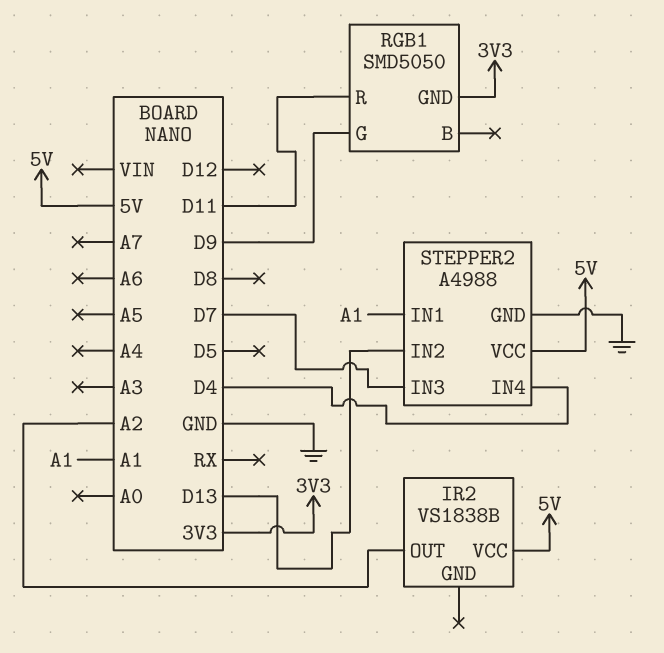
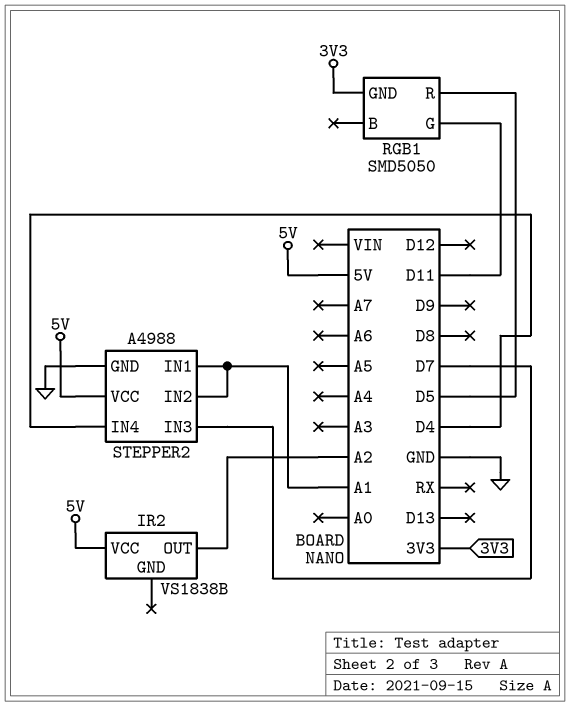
RGB1 pin G: D9 -> D11
RGB1 pin R: D11 -> D5
STEPPER2 pin IN2: D13 -> A1

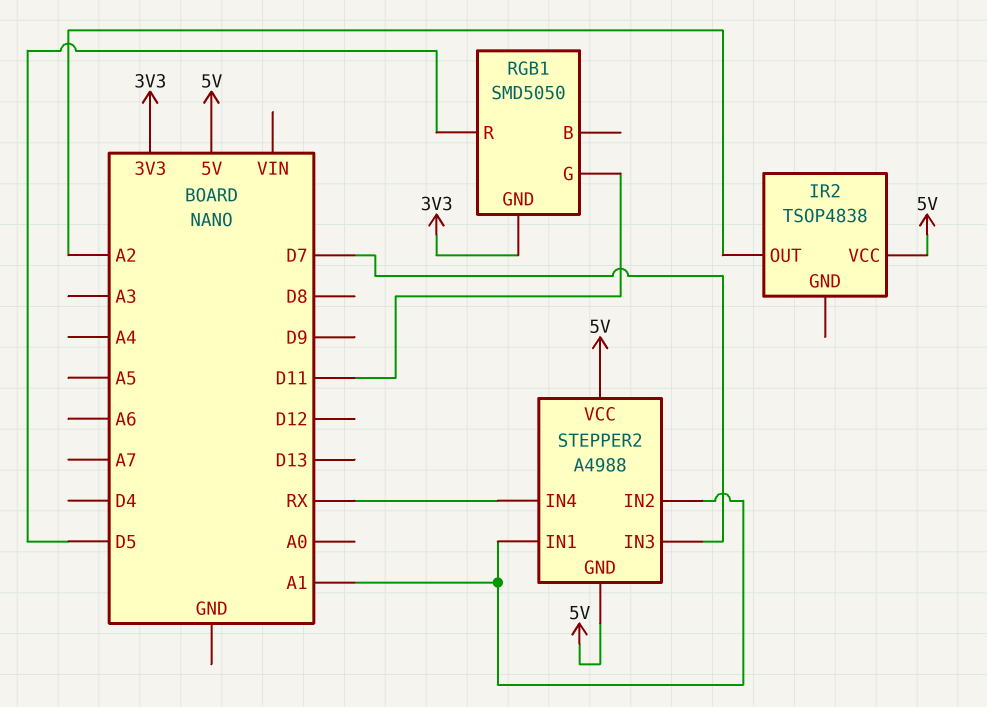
IR2: VS1838B -> TSOP4838
STEPPER2 pin GND: GND -> 5V
STEPPER2 pin IN4: D4 -> RX

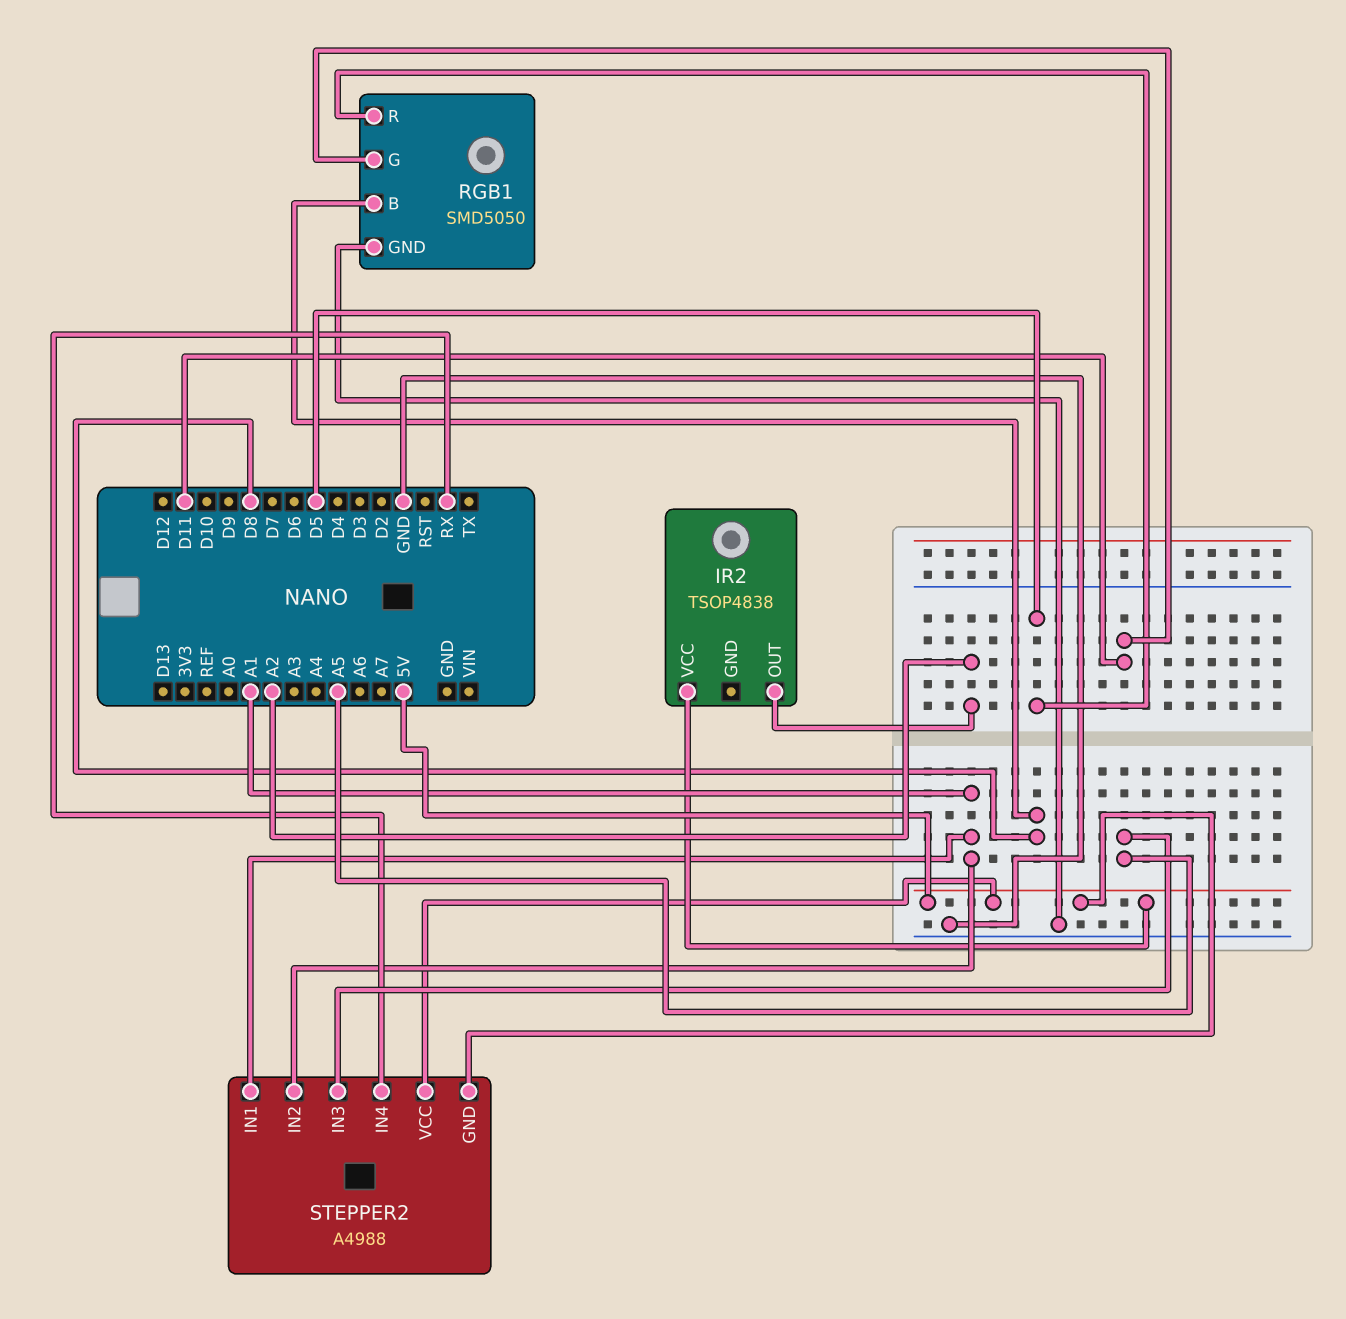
RGB1 pin B: none -> D8
RGB1 pin GND: 3V3 -> GND
STEPPER2 pin IN3: D7 -> A5

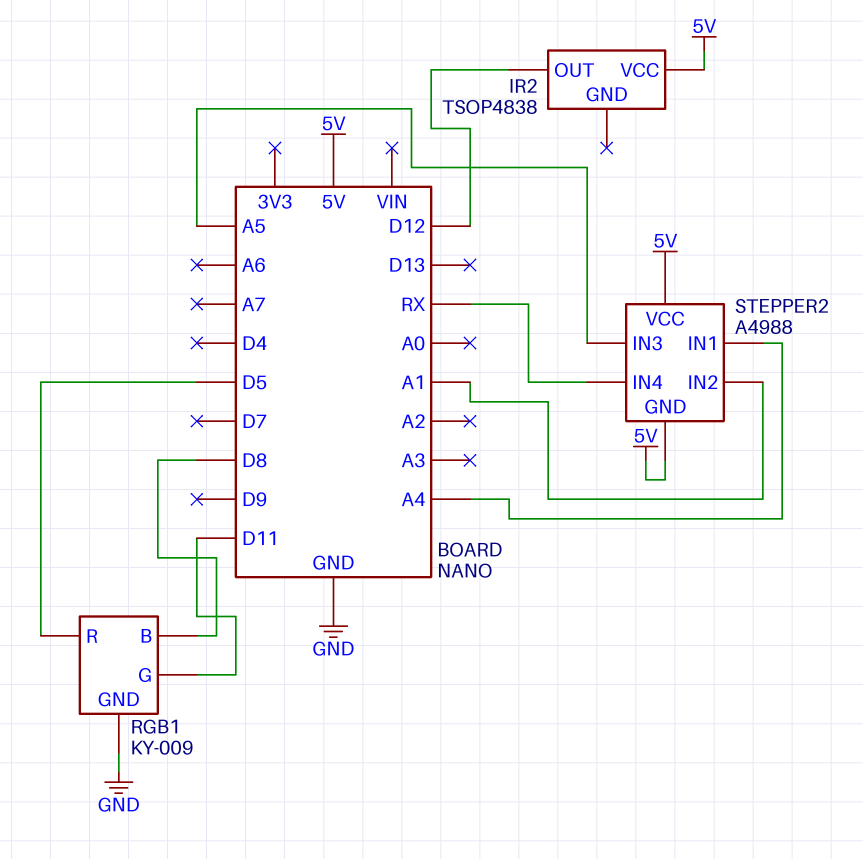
IR2 pin OUT: A2 -> D12
RGB1: SMD5050 -> KY-009
STEPPER2 pin IN1: A1 -> A4

